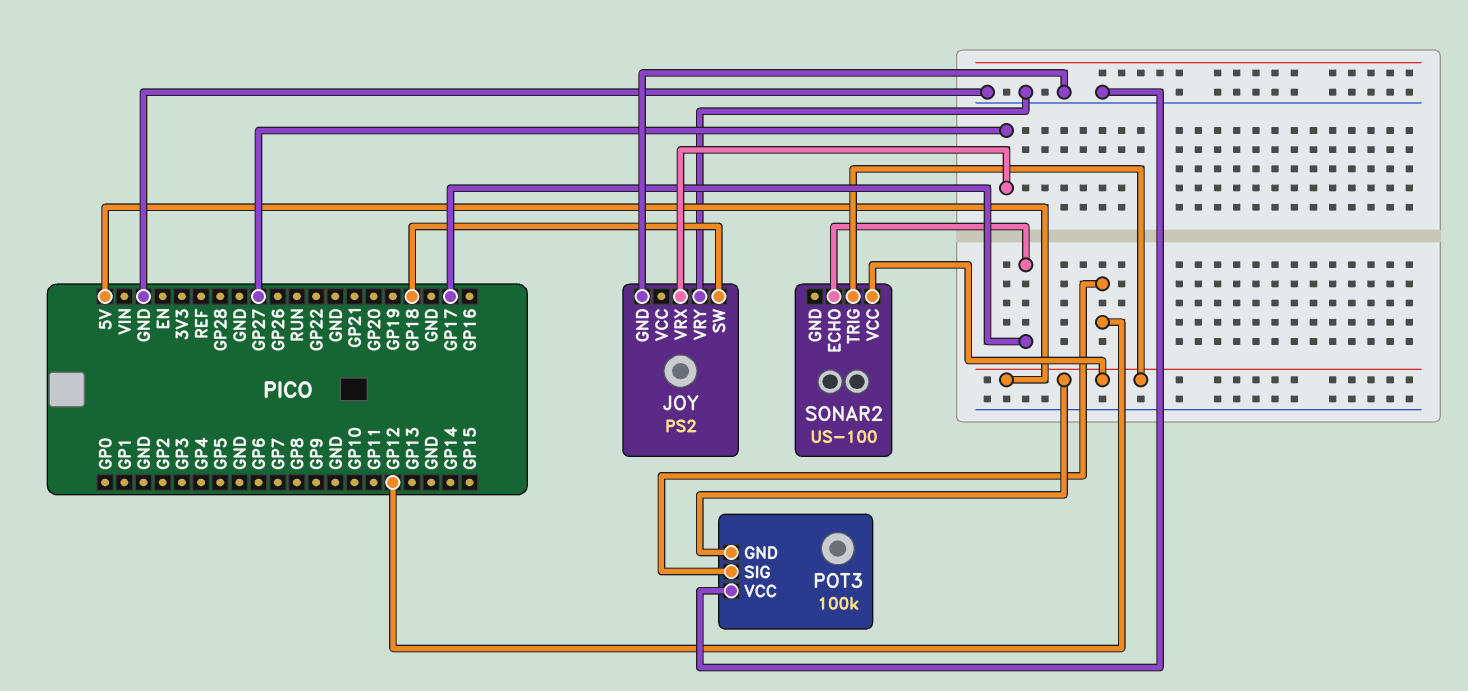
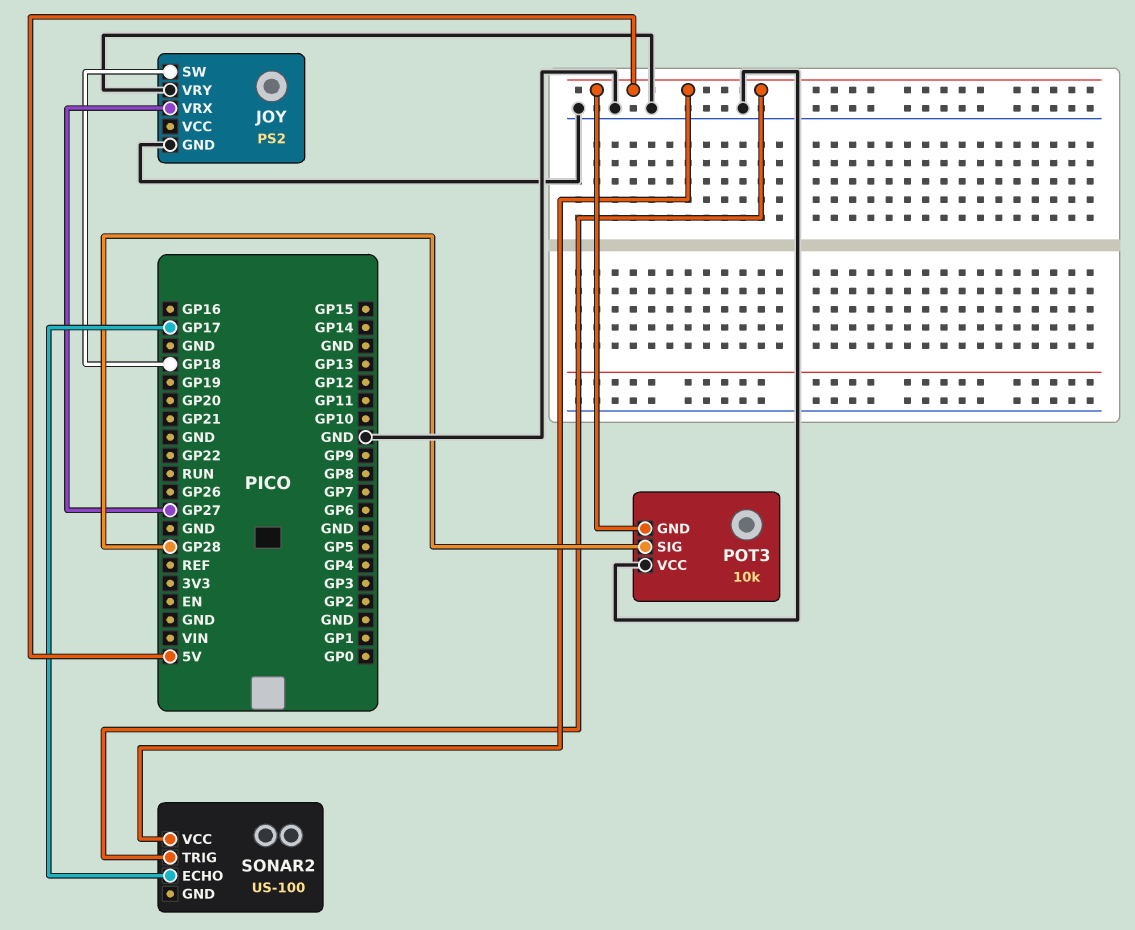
POT3: 100k -> 10k
POT3 pin SIG: GP12 -> GP28

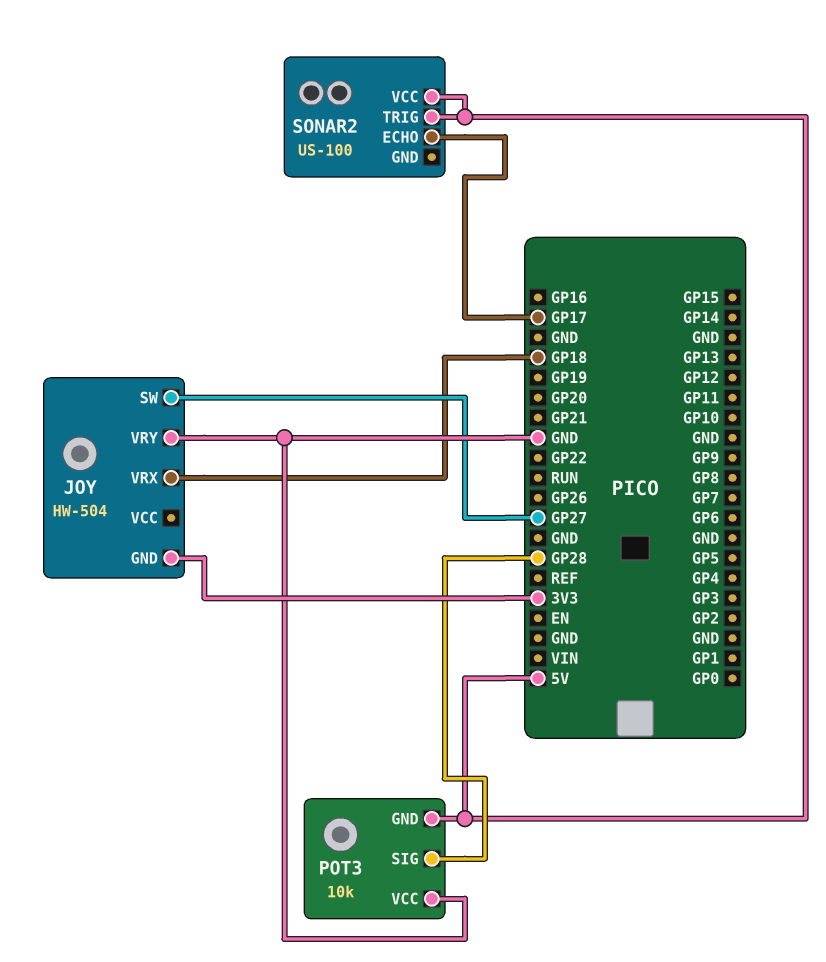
JOY: PS2 -> HW-504
JOY pin GND: GND -> 3V3
JOY pin SW: GP18 -> GP27
JOY pin VRX: GP27 -> GP18

